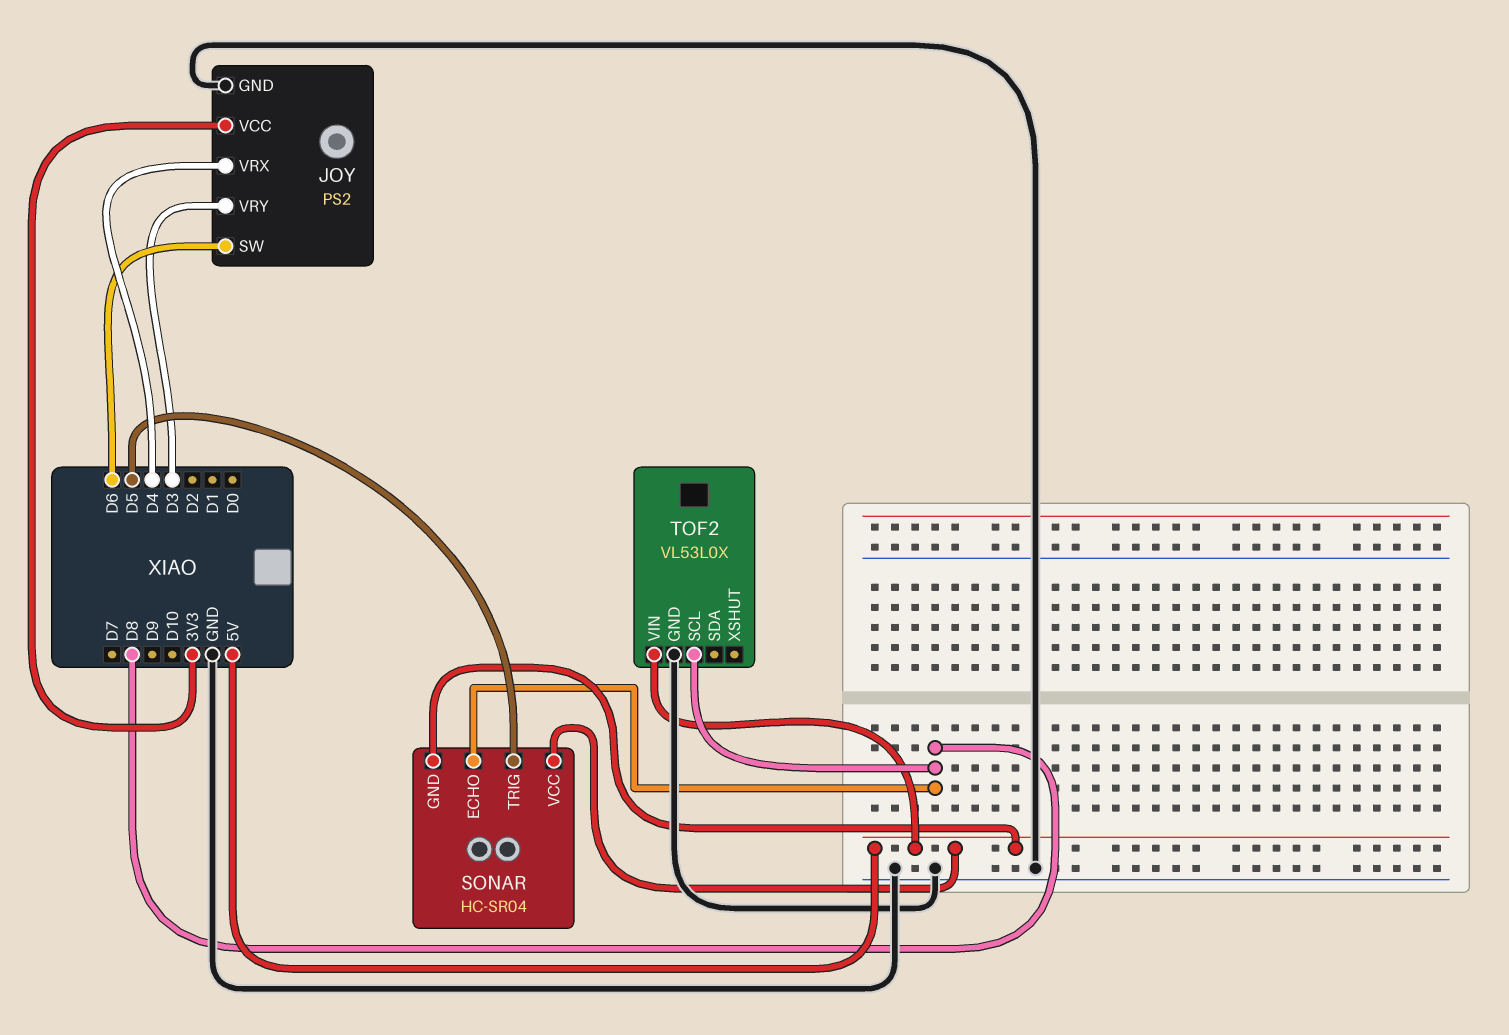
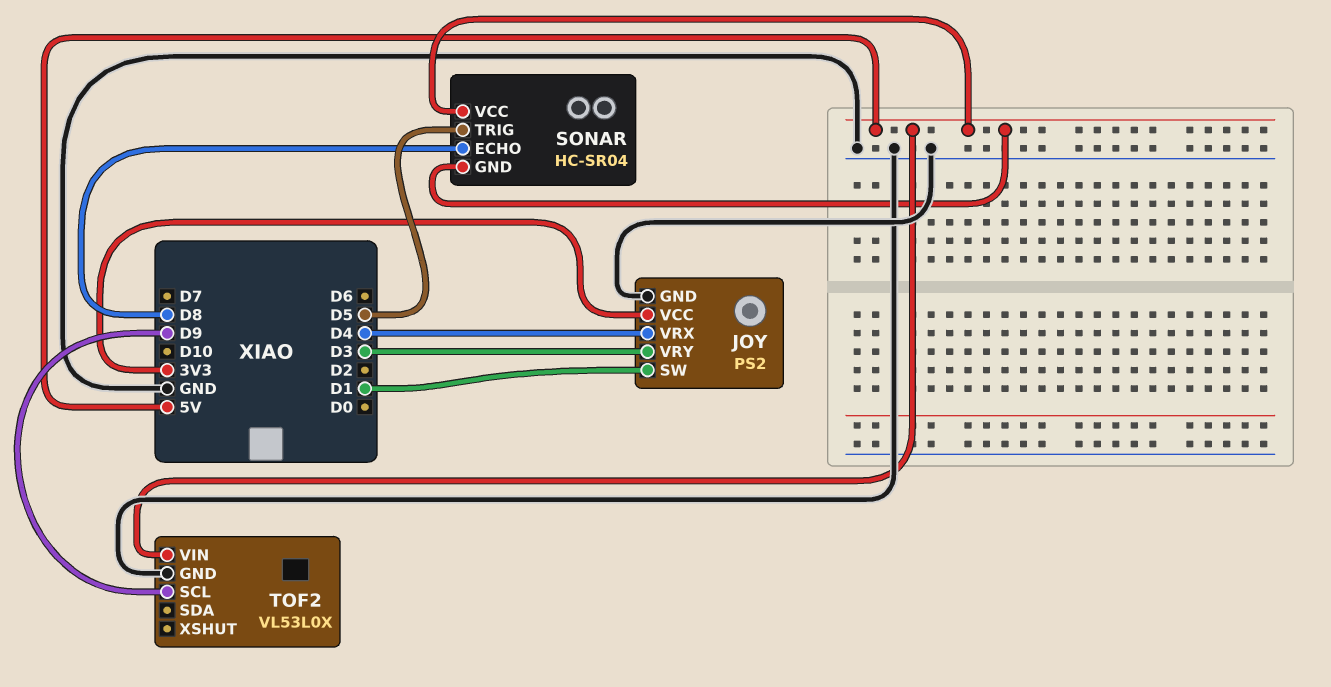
JOY pin SW: D6 -> D1
TOF2 pin SCL: D8 -> D9

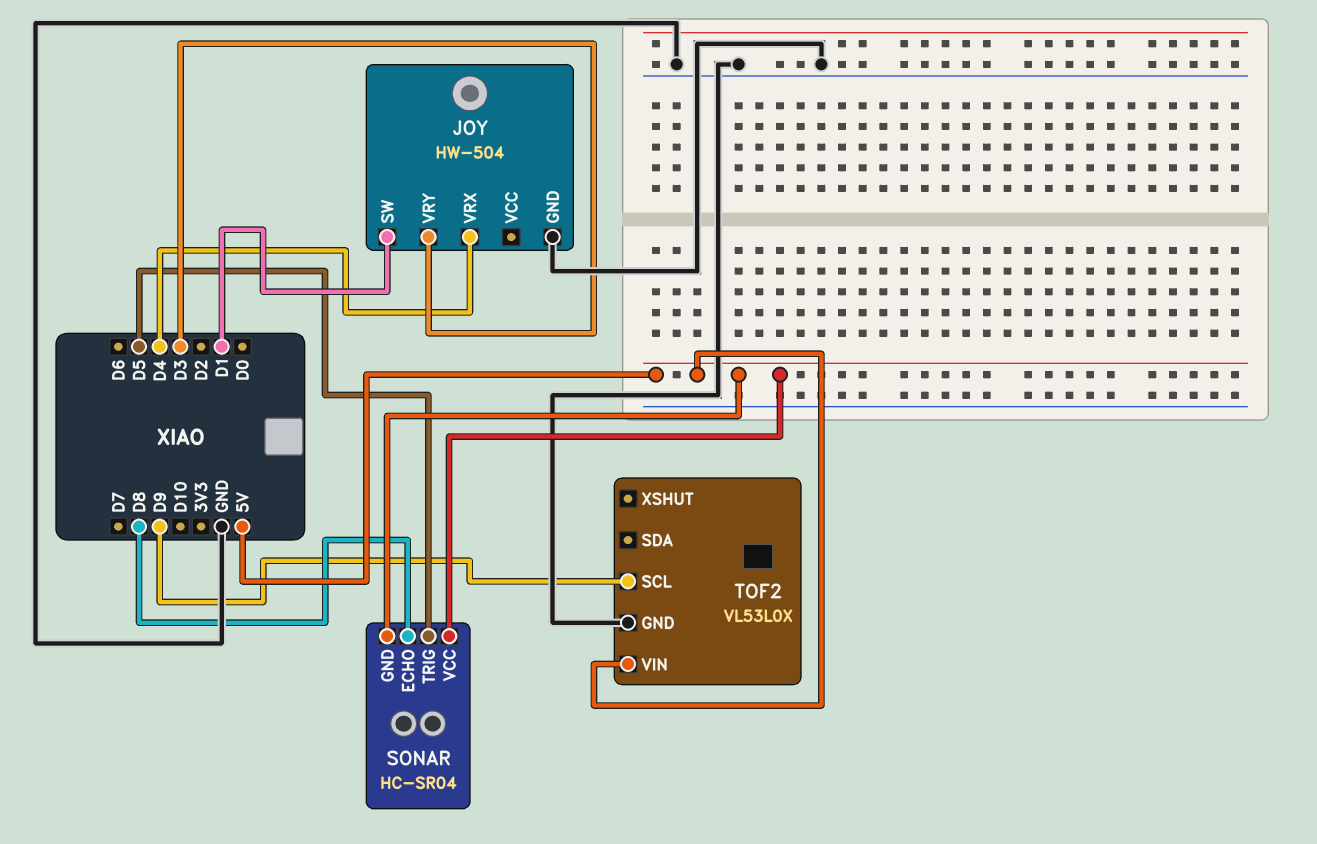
JOY: PS2 -> HW-504
JOY pin VCC: 3V3 -> none

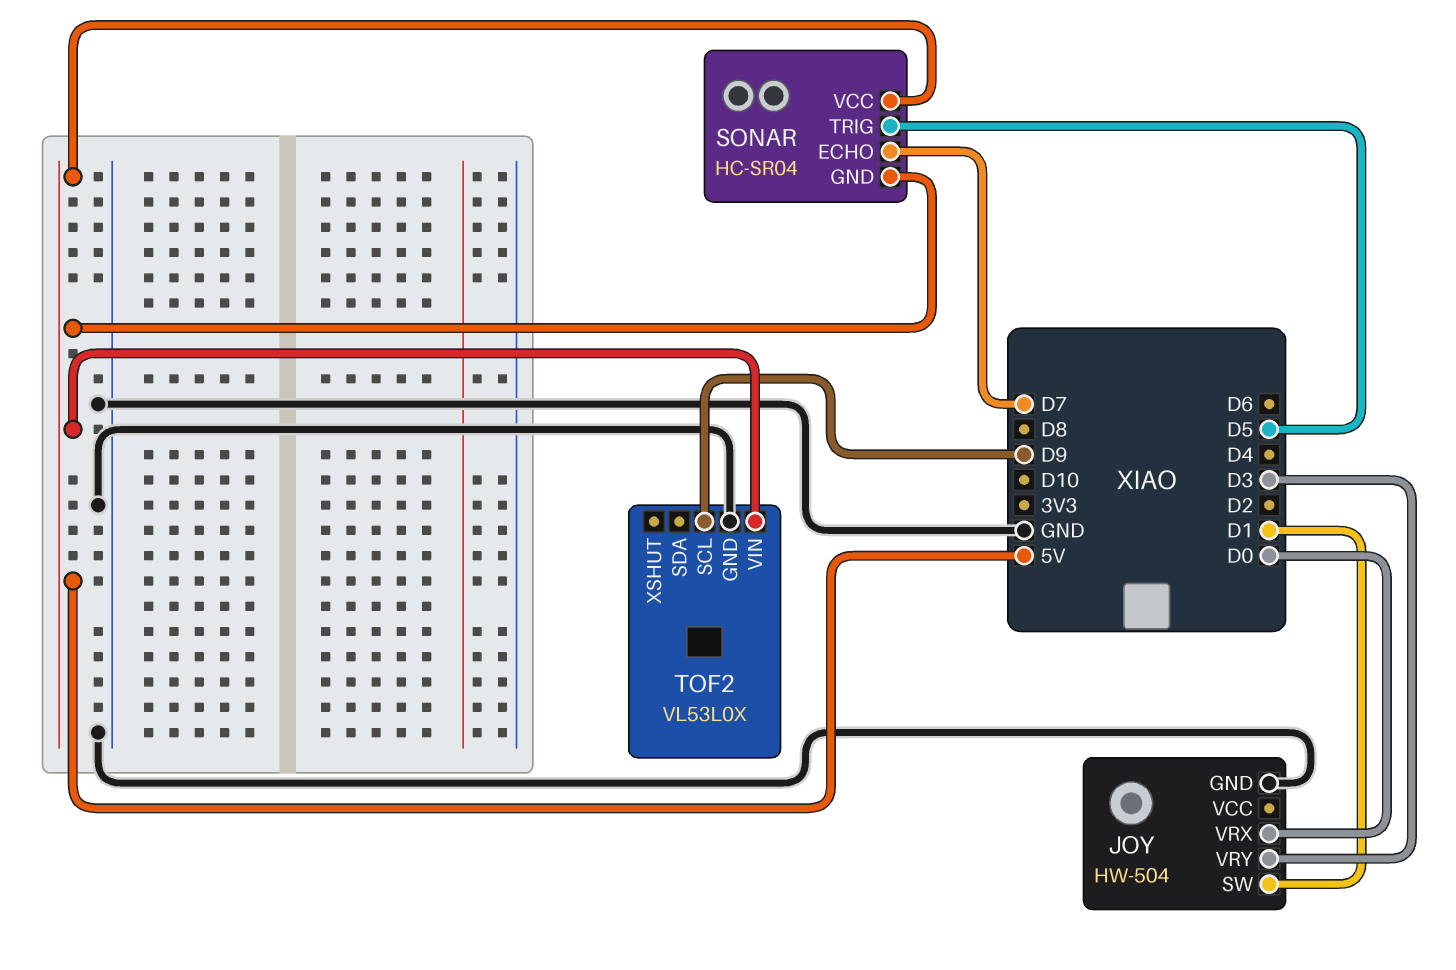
JOY pin VRX: D4 -> D0
SONAR pin ECHO: D8 -> D7

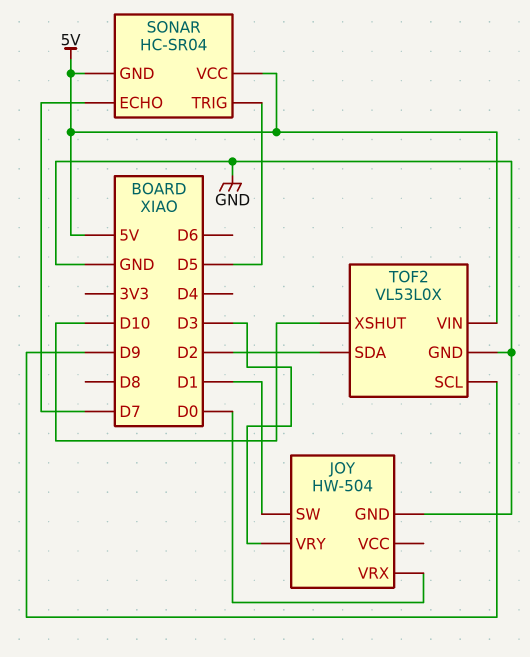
TOF2 pin SDA: none -> D2
TOF2 pin XSHUT: none -> D10

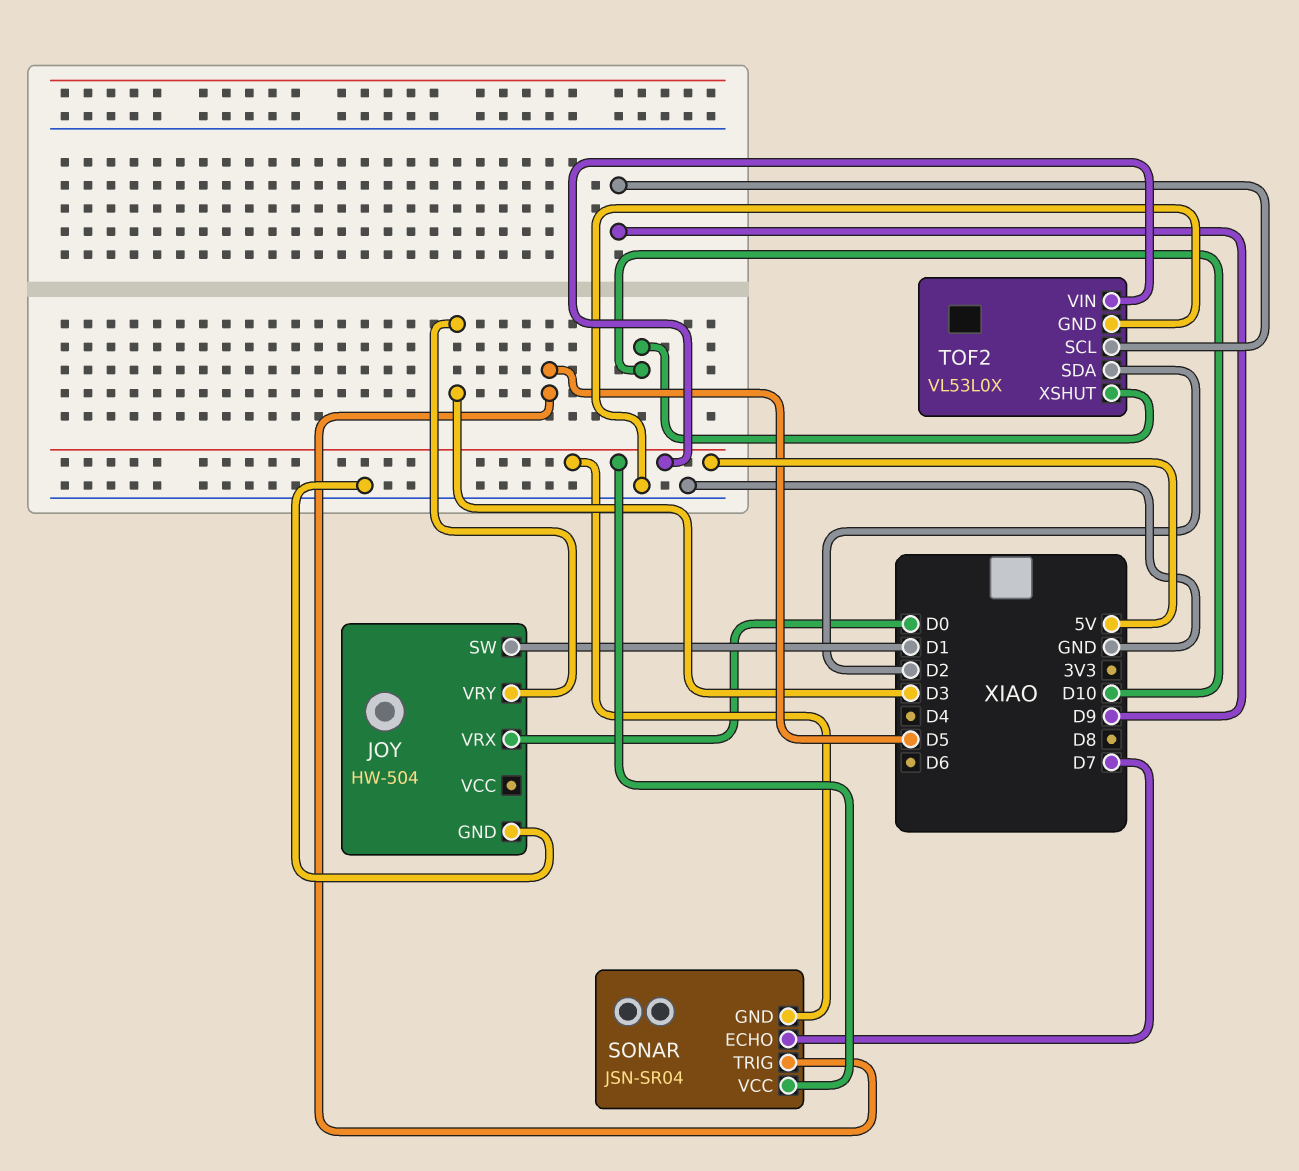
SONAR: HC-SR04 -> JSN-SR04

